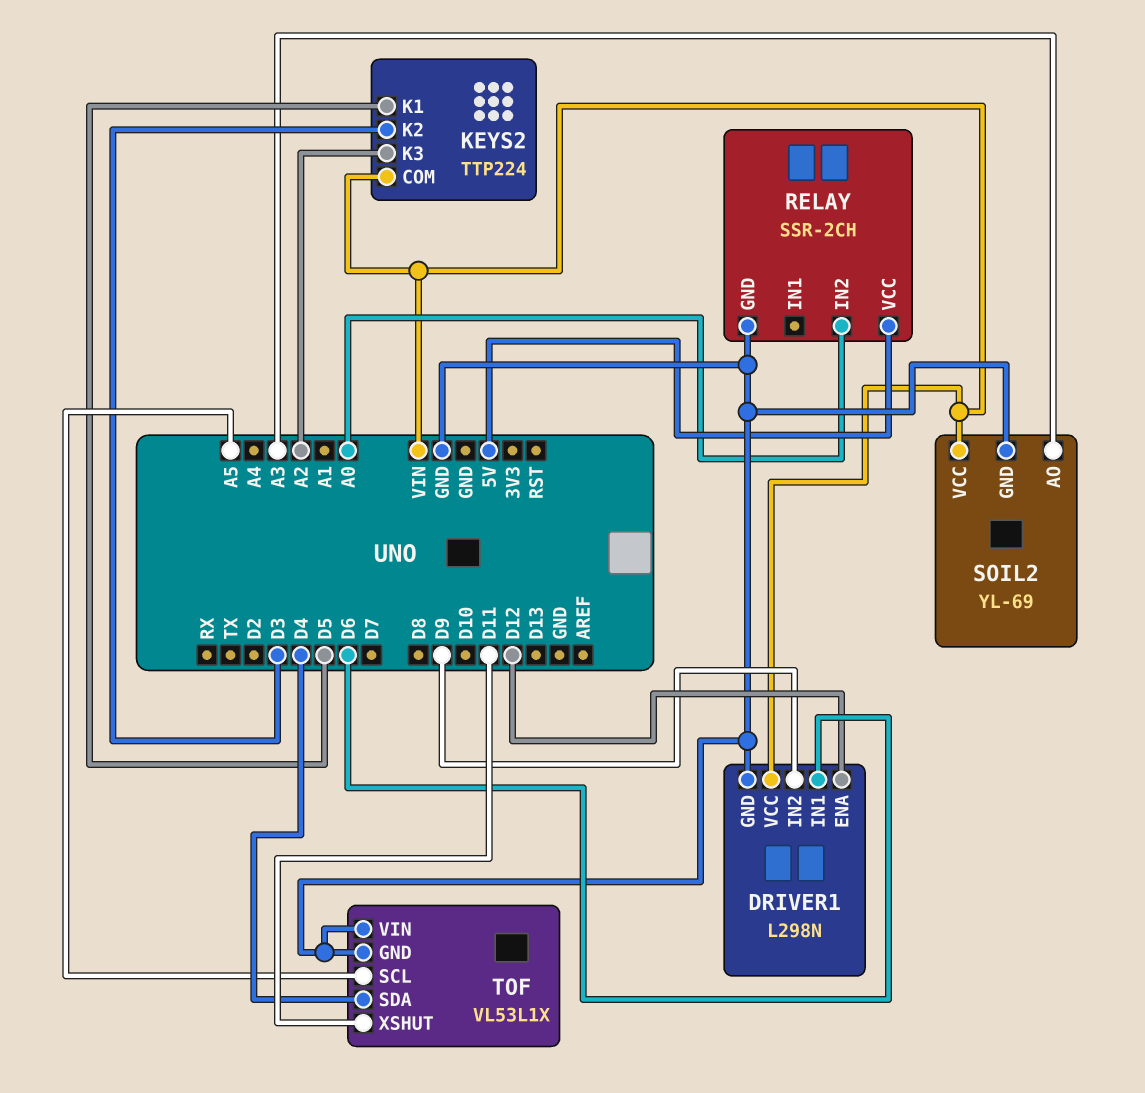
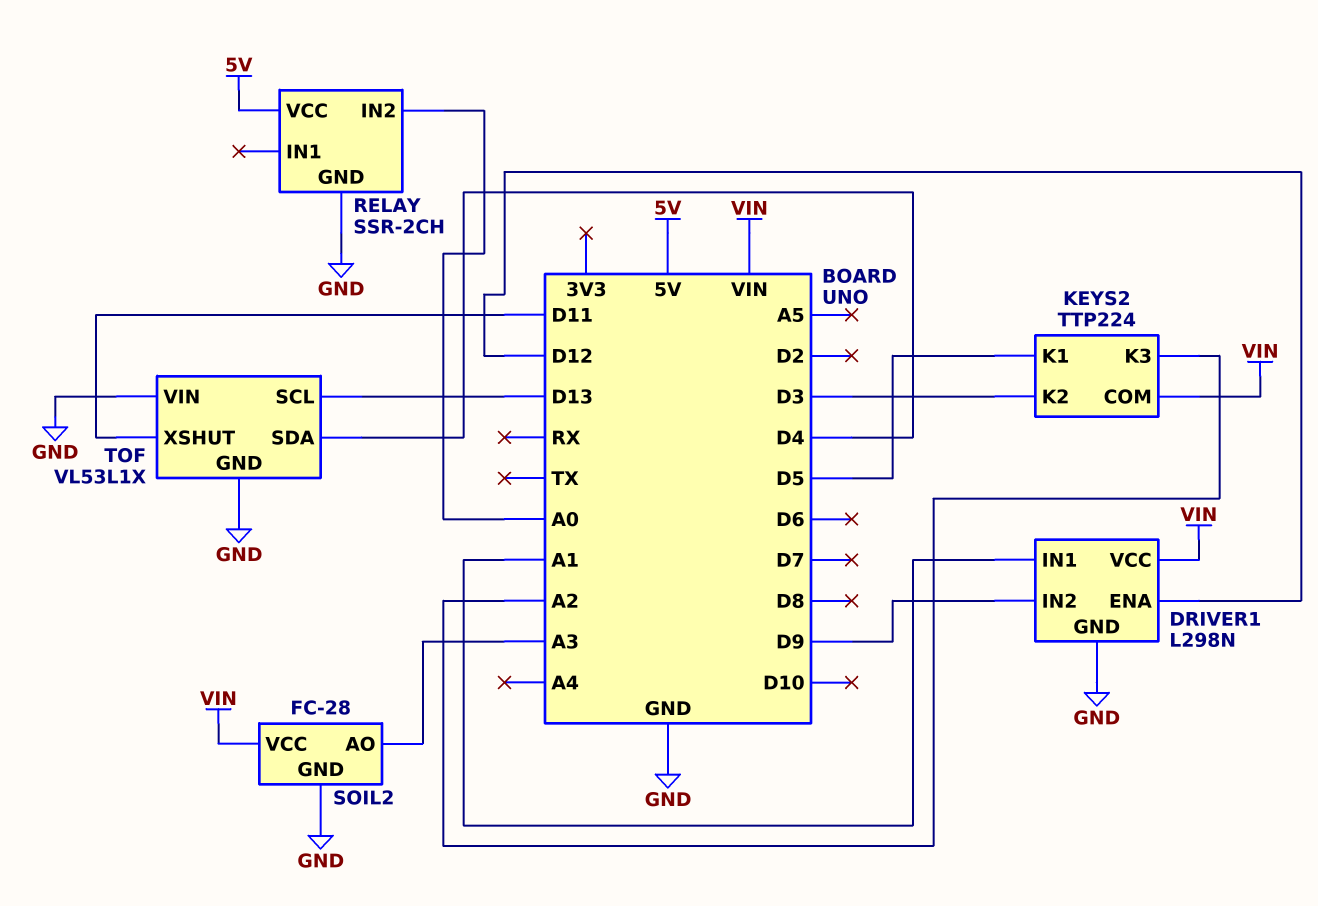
DRIVER1 pin IN1: D6 -> A1
SOIL2: YL-69 -> FC-28
TOF pin SCL: A5 -> D13

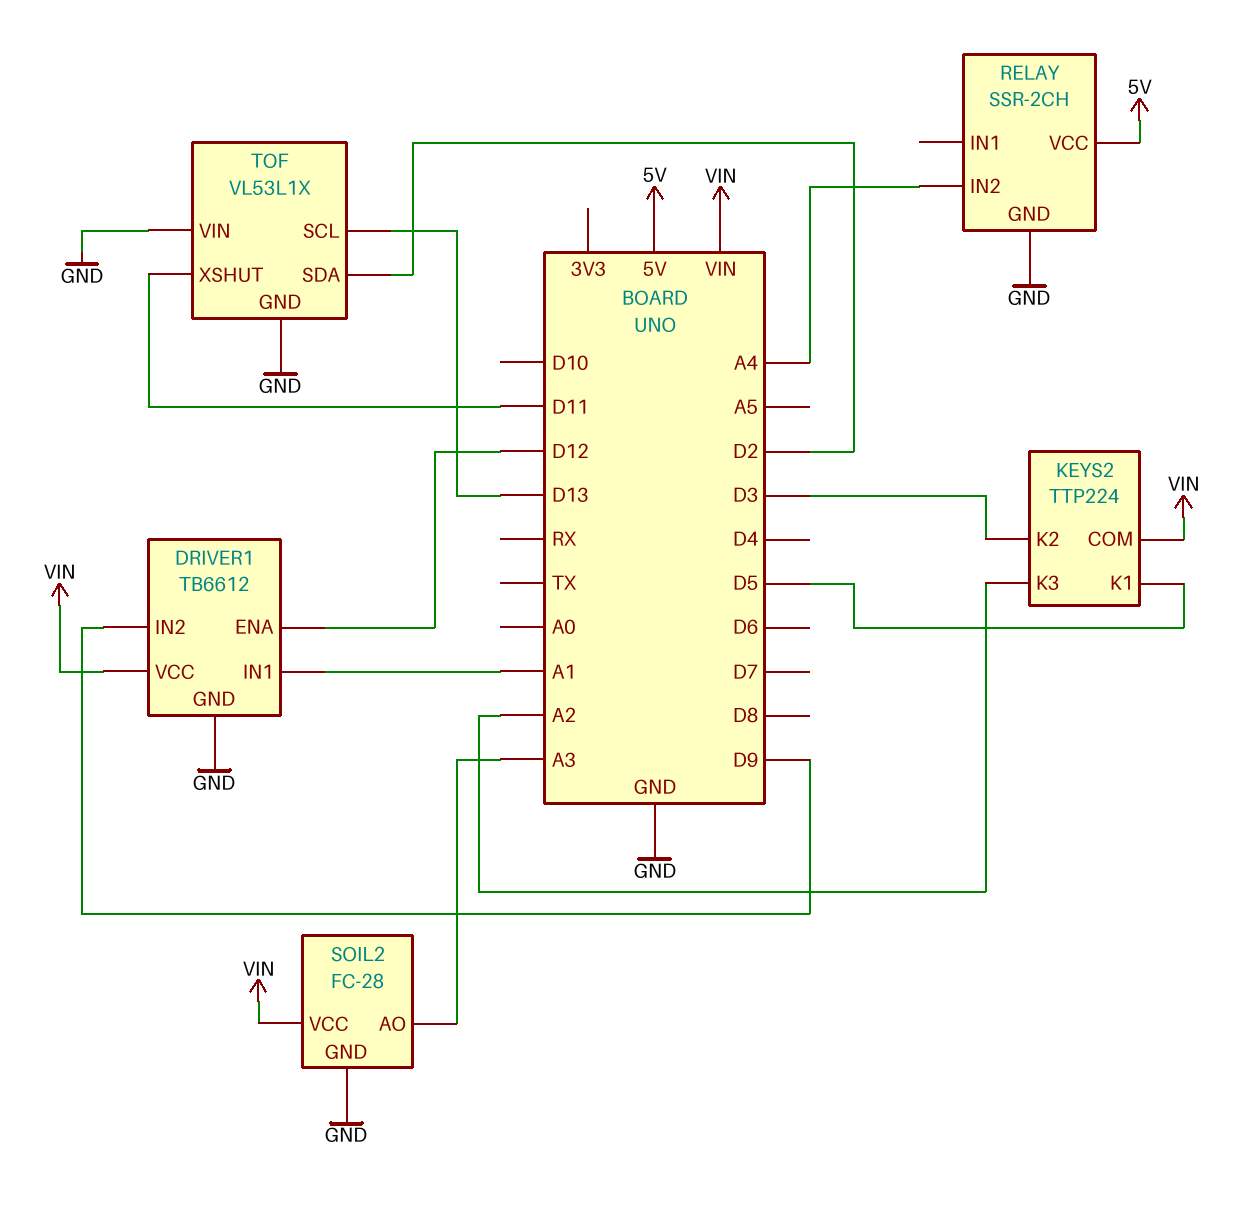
DRIVER1: L298N -> TB6612
RELAY pin IN2: A0 -> A4
TOF pin SDA: D4 -> D2

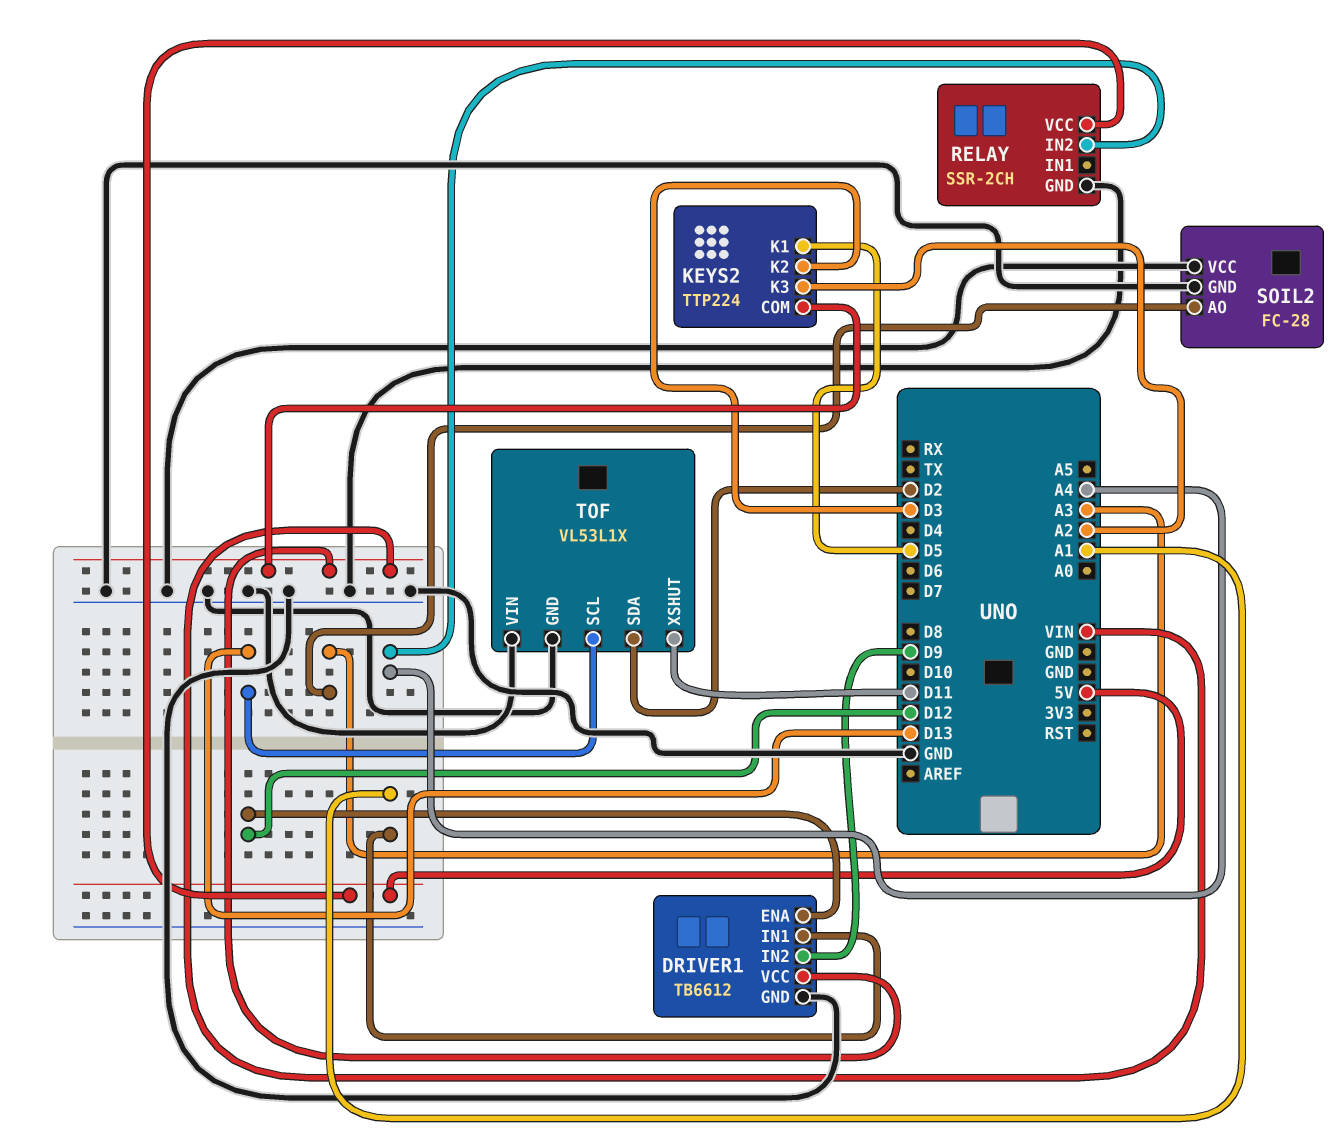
SOIL2 pin VCC: VIN -> GND

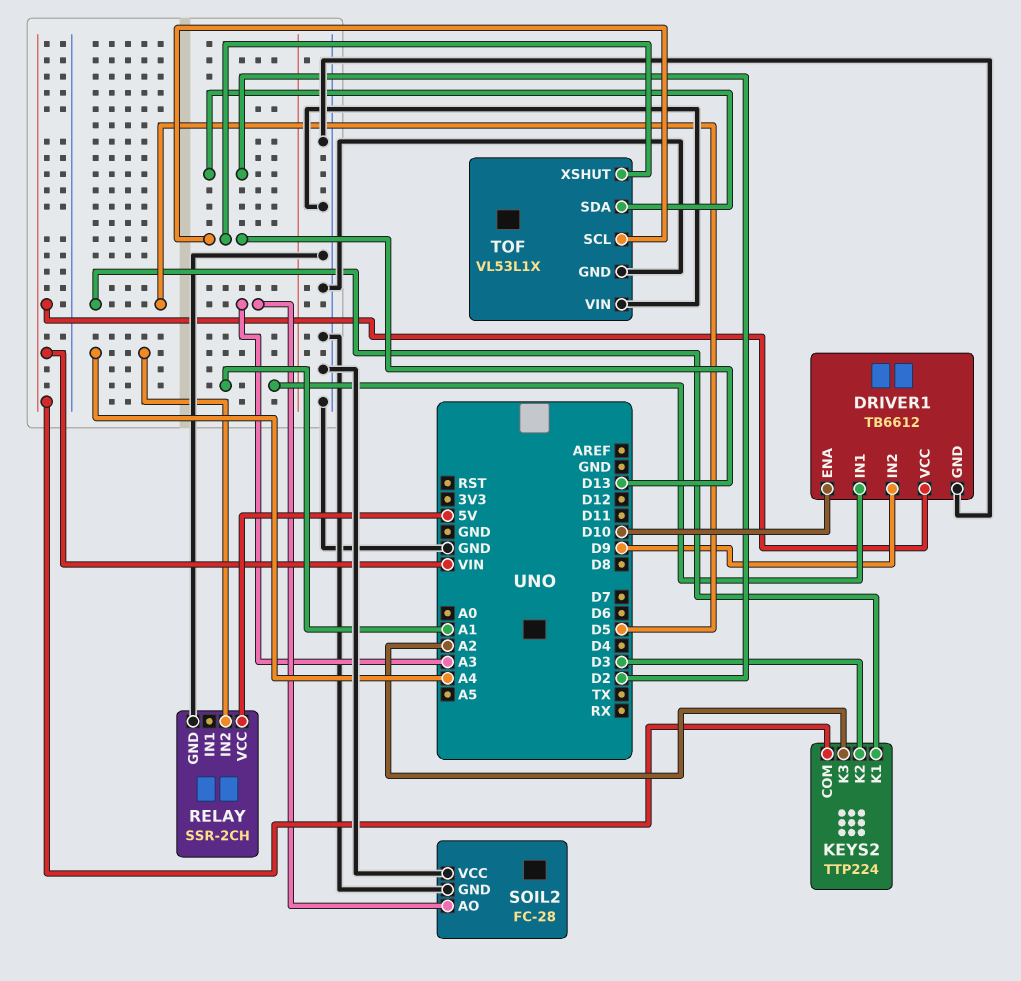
DRIVER1 pin ENA: D12 -> D10
TOF pin XSHUT: D11 -> D13

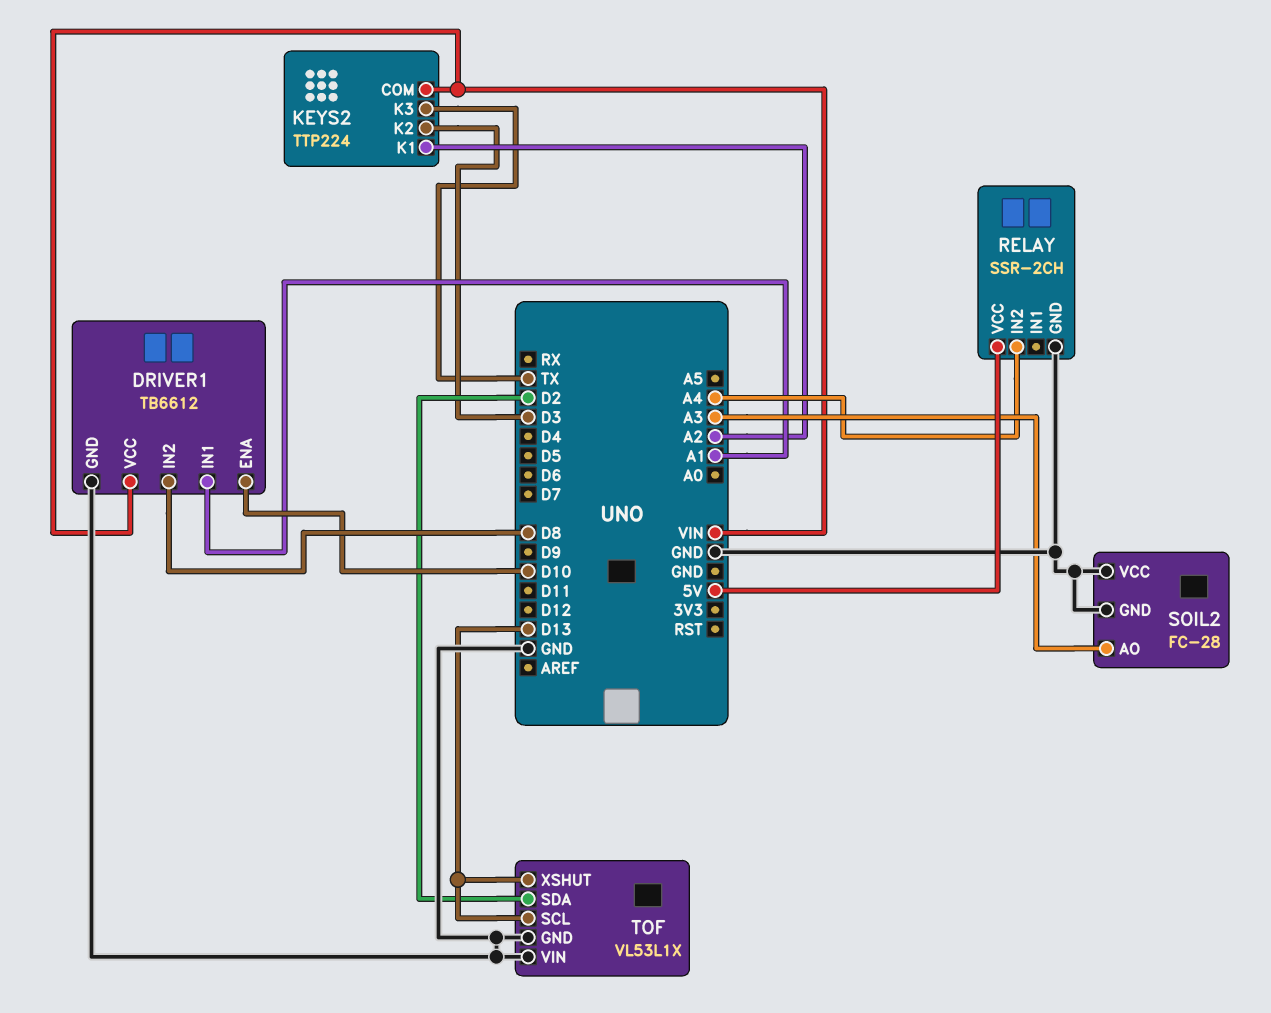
DRIVER1 pin IN2: D9 -> D8
KEYS2 pin K1: D5 -> A2
KEYS2 pin K3: A2 -> TX

